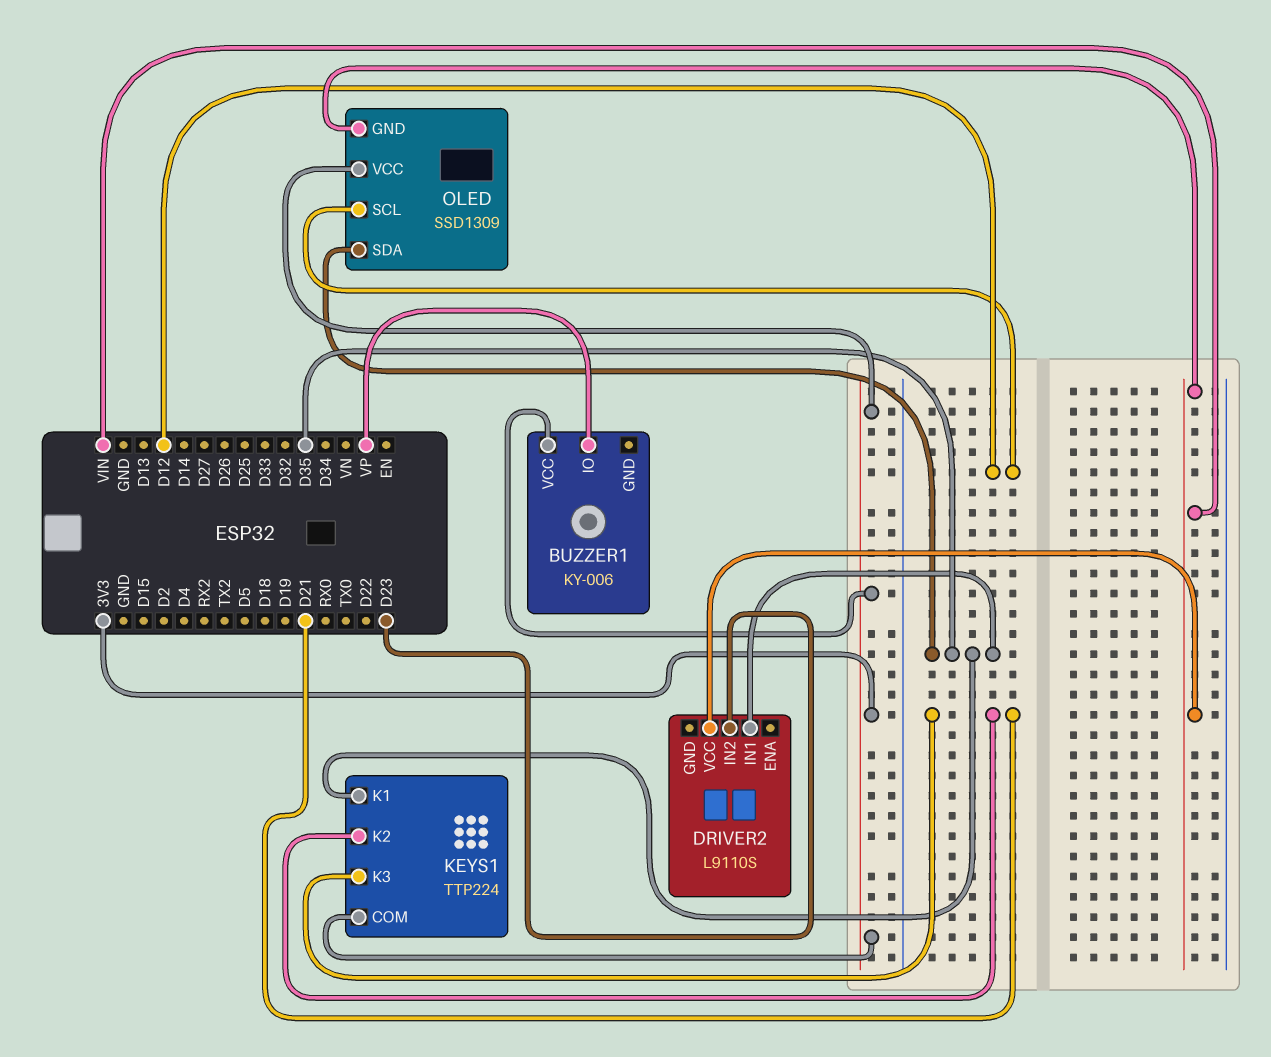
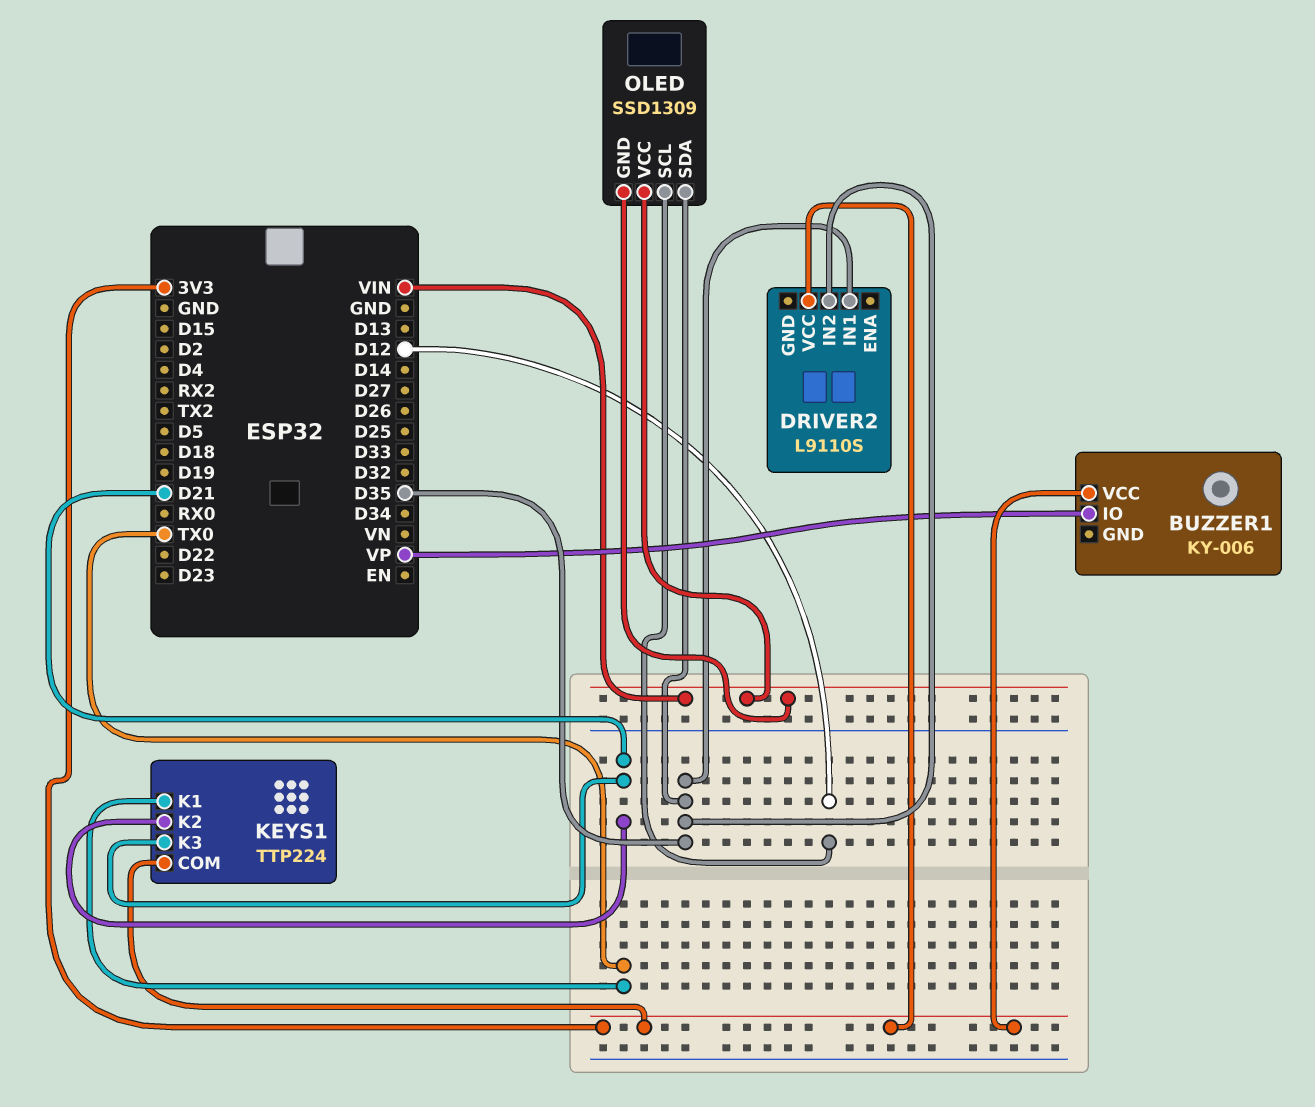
DRIVER2 pin IN2: D23 -> D35
DRIVER2 pin VCC: VIN -> 3V3
KEYS1 pin K1: D35 -> TX0
OLED pin VCC: 3V3 -> VIN

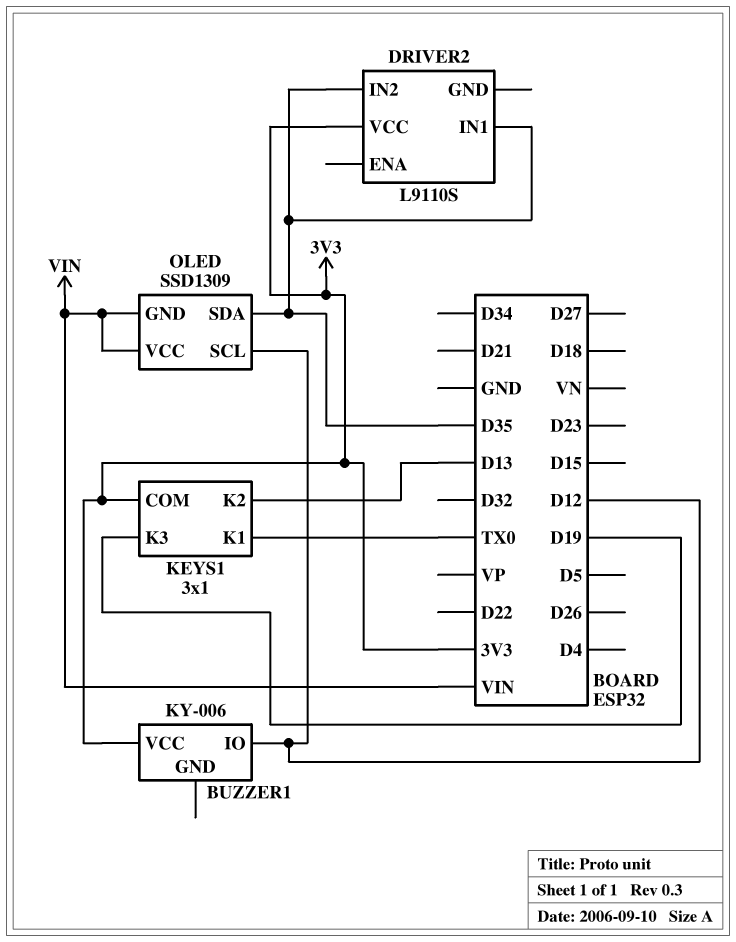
BUZZER1 pin IO: VP -> D12
KEYS1: TTP224 -> 3x1
KEYS1 pin K2: D21 -> D13
KEYS1 pin K3: D21 -> D19

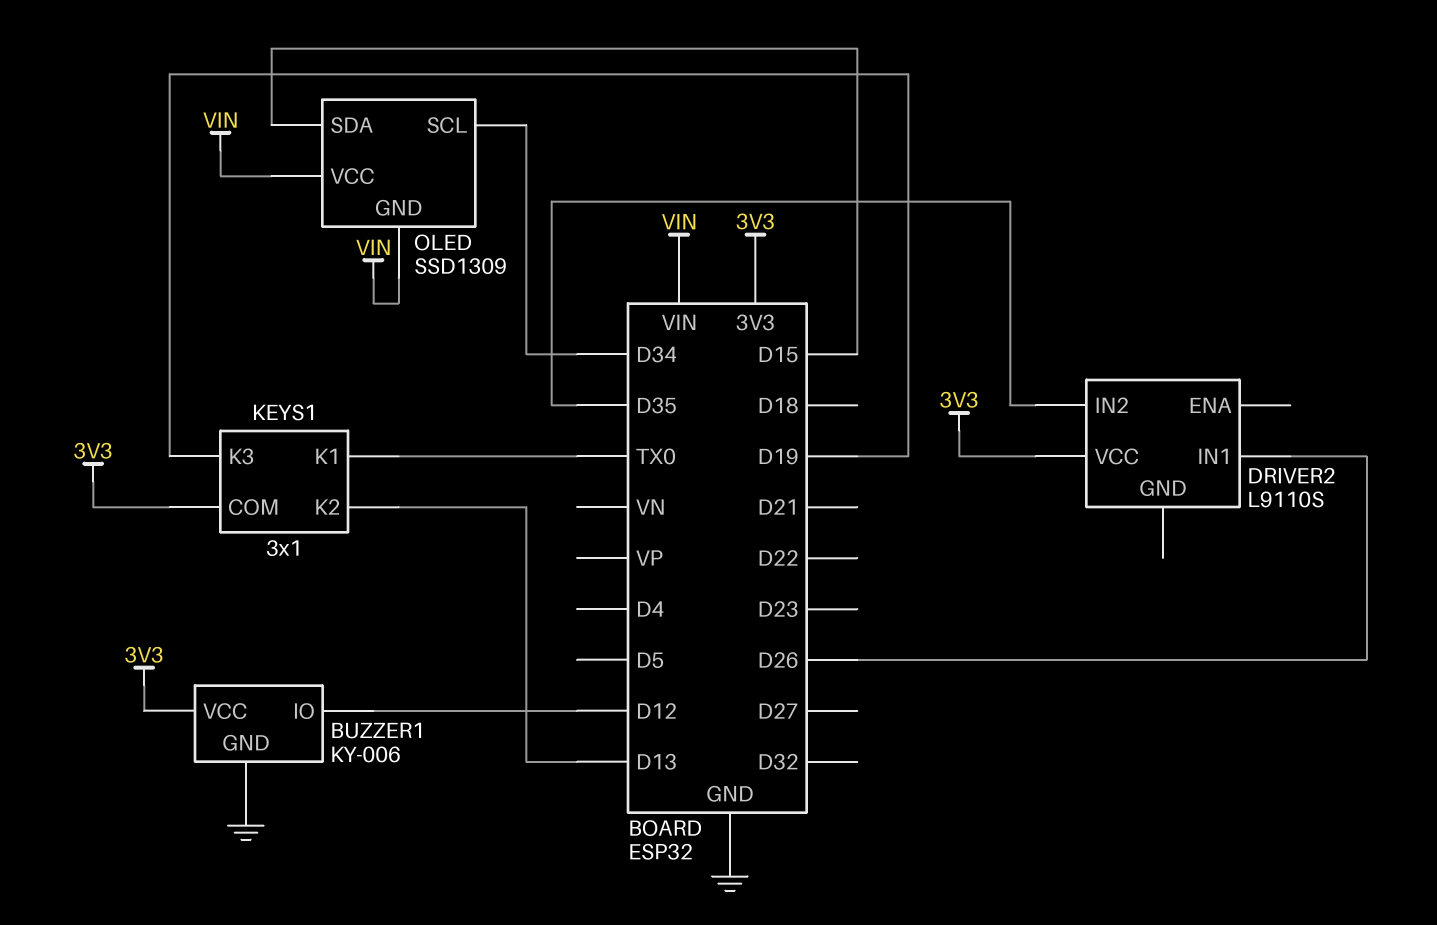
BUZZER1 pin GND: none -> GND
DRIVER2 pin IN1: D35 -> D26
OLED pin SCL: D12 -> D34
OLED pin SDA: D35 -> D15

